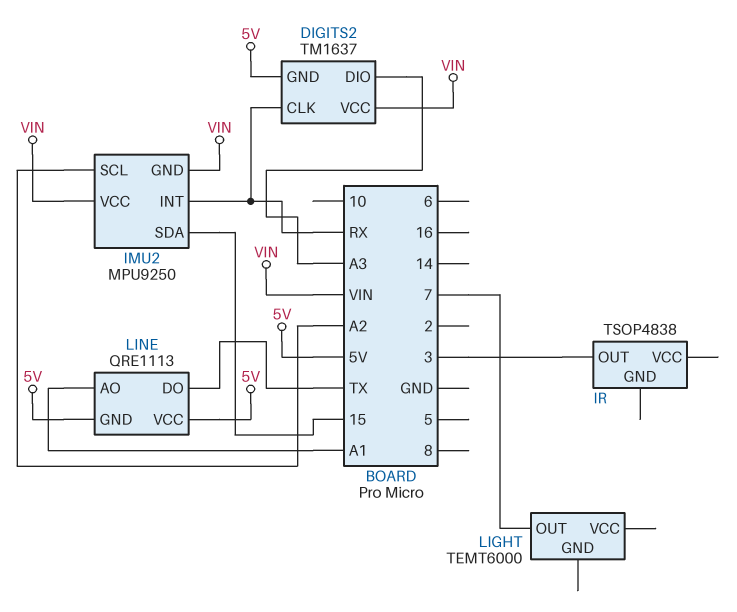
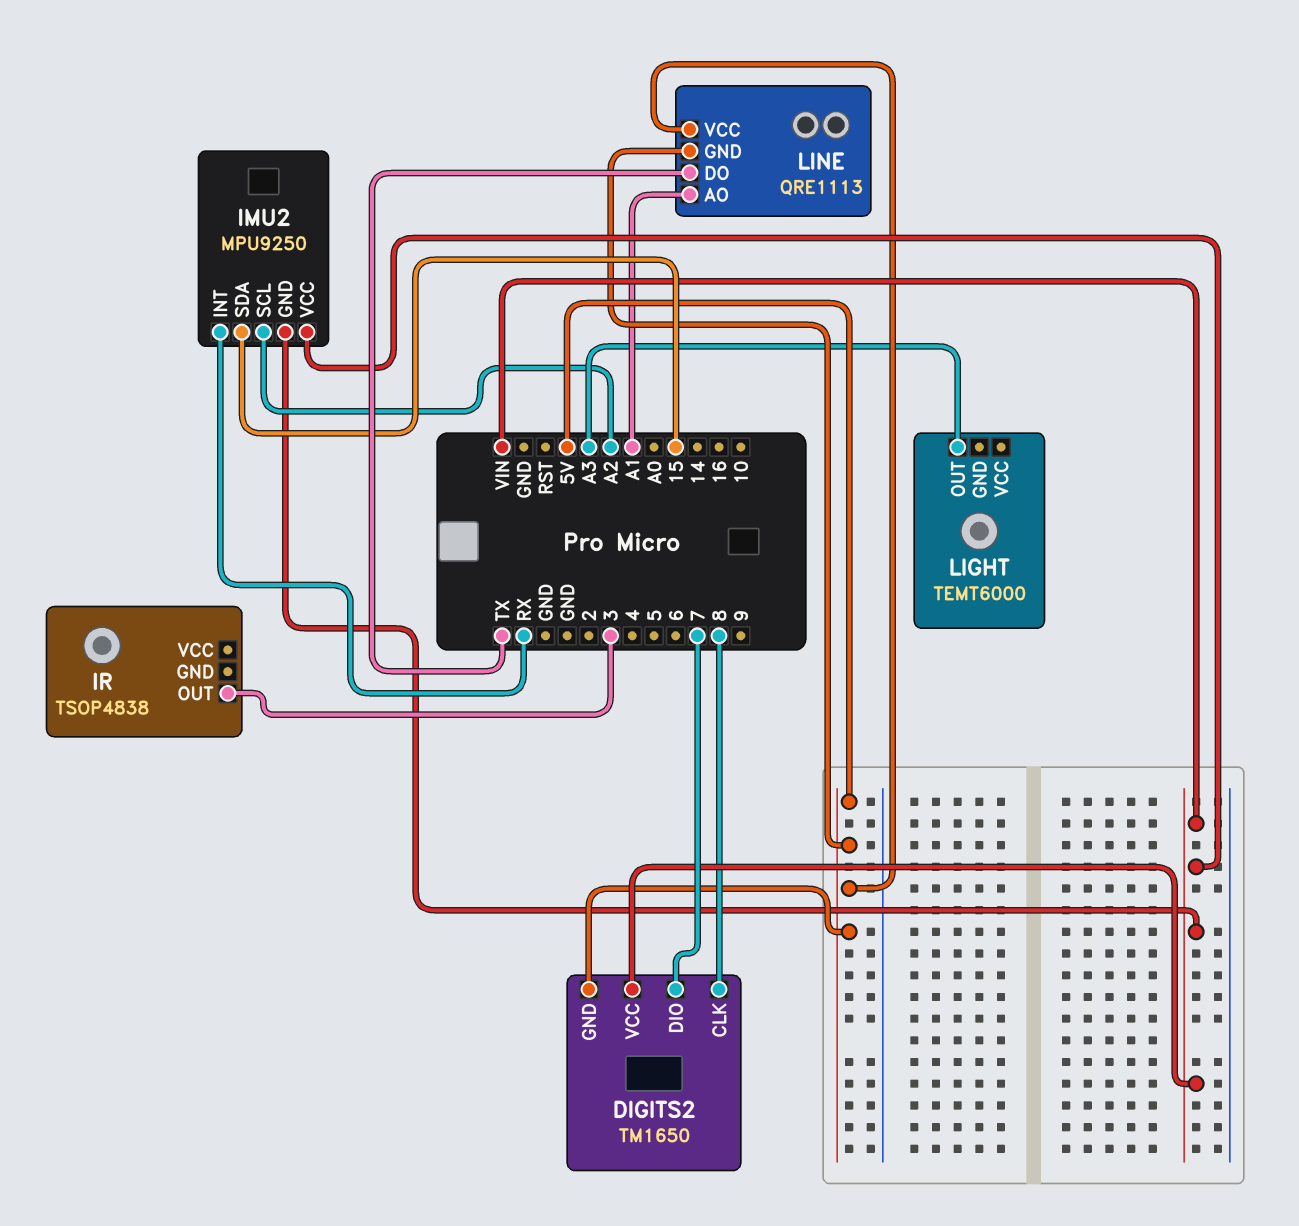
DIGITS2: TM1637 -> TM1650
DIGITS2 pin CLK: RX -> 8
DIGITS2 pin DIO: A3 -> 7
LIGHT pin OUT: 7 -> A3

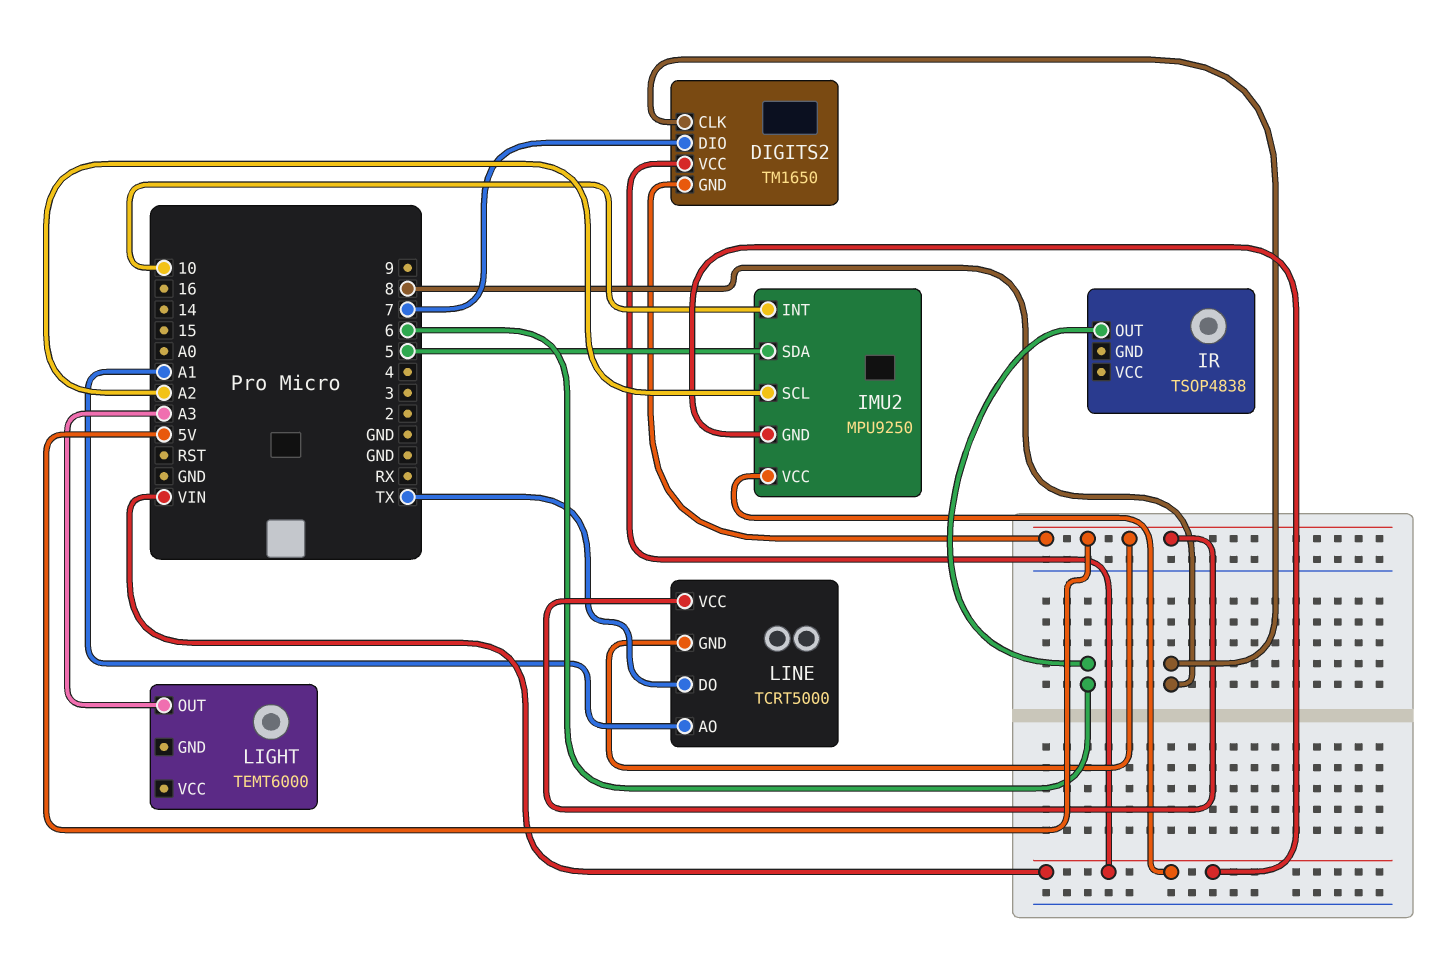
IMU2 pin INT: RX -> 10
IMU2 pin SDA: 15 -> 5
IR pin OUT: 3 -> 6
LINE: QRE1113 -> TCRT5000

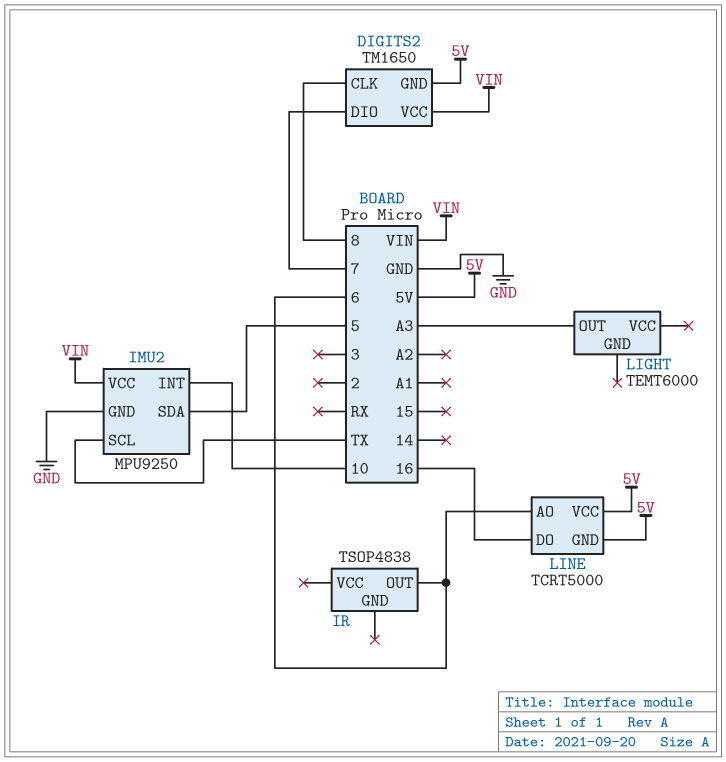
IMU2 pin GND: VIN -> GND
IMU2 pin SCL: A2 -> TX
LINE pin AO: A1 -> 6
LINE pin DO: TX -> 16

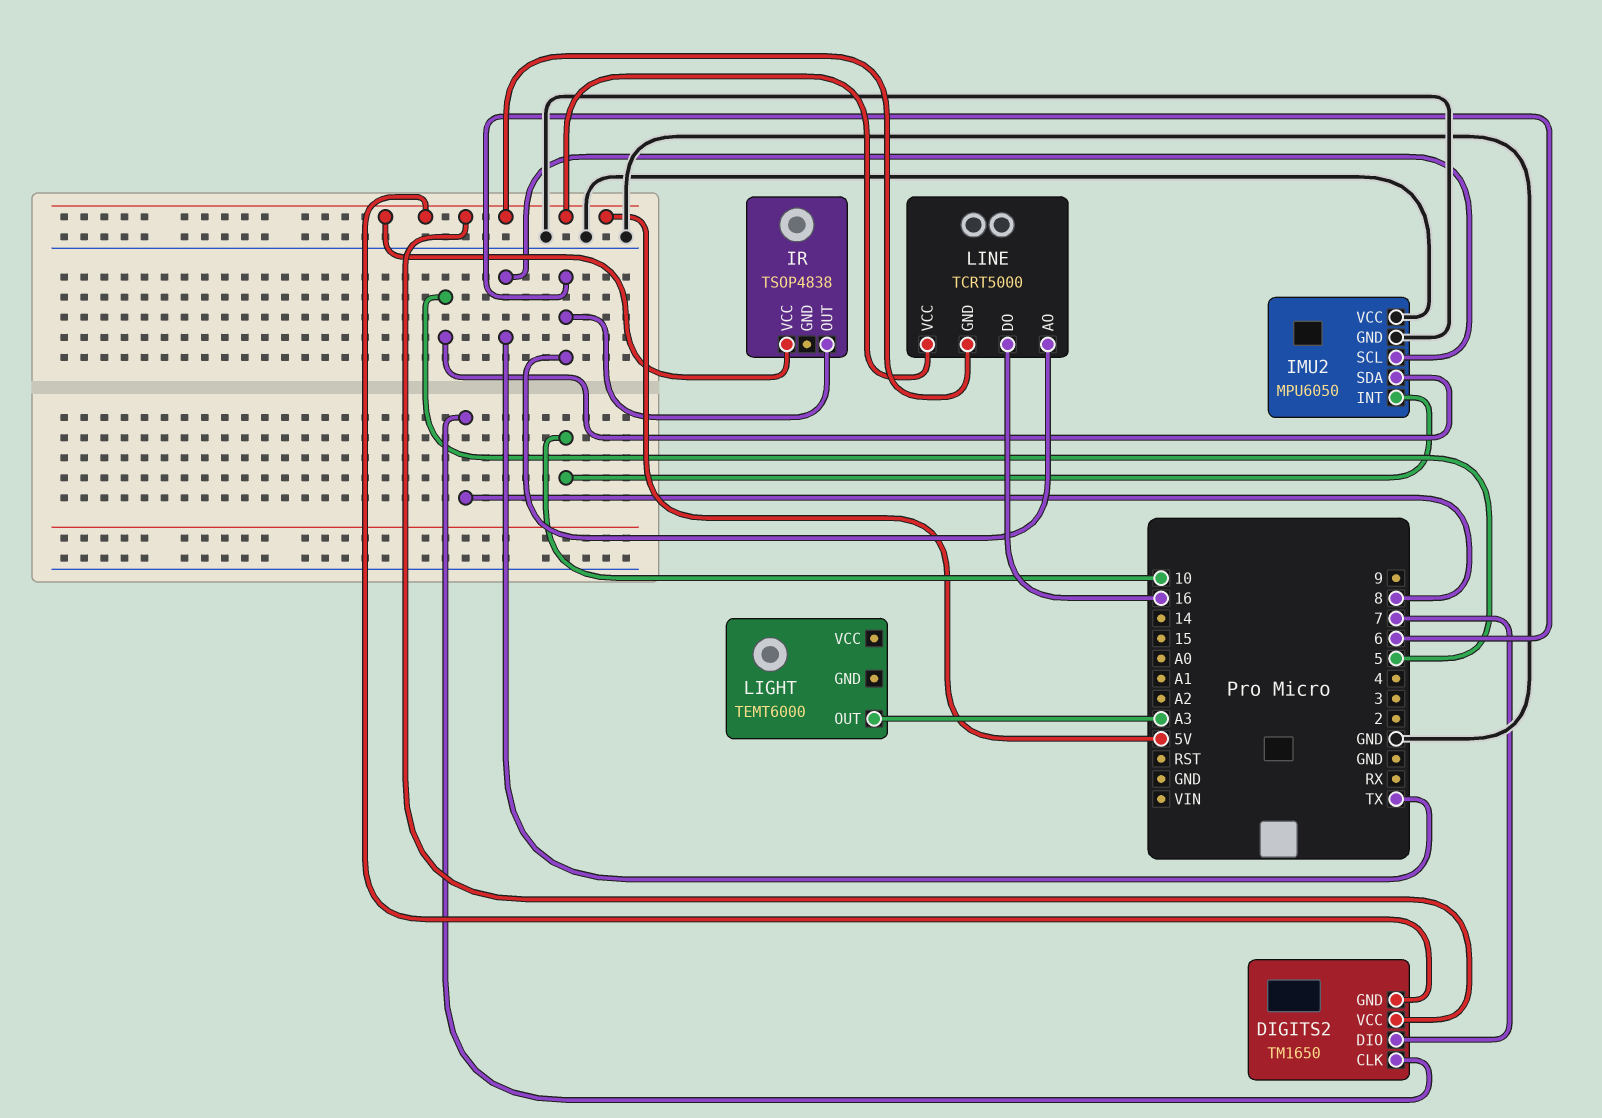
DIGITS2 pin VCC: VIN -> 5V
IMU2: MPU9250 -> MPU6050
IMU2 pin VCC: VIN -> GND
IR pin VCC: none -> 5V

